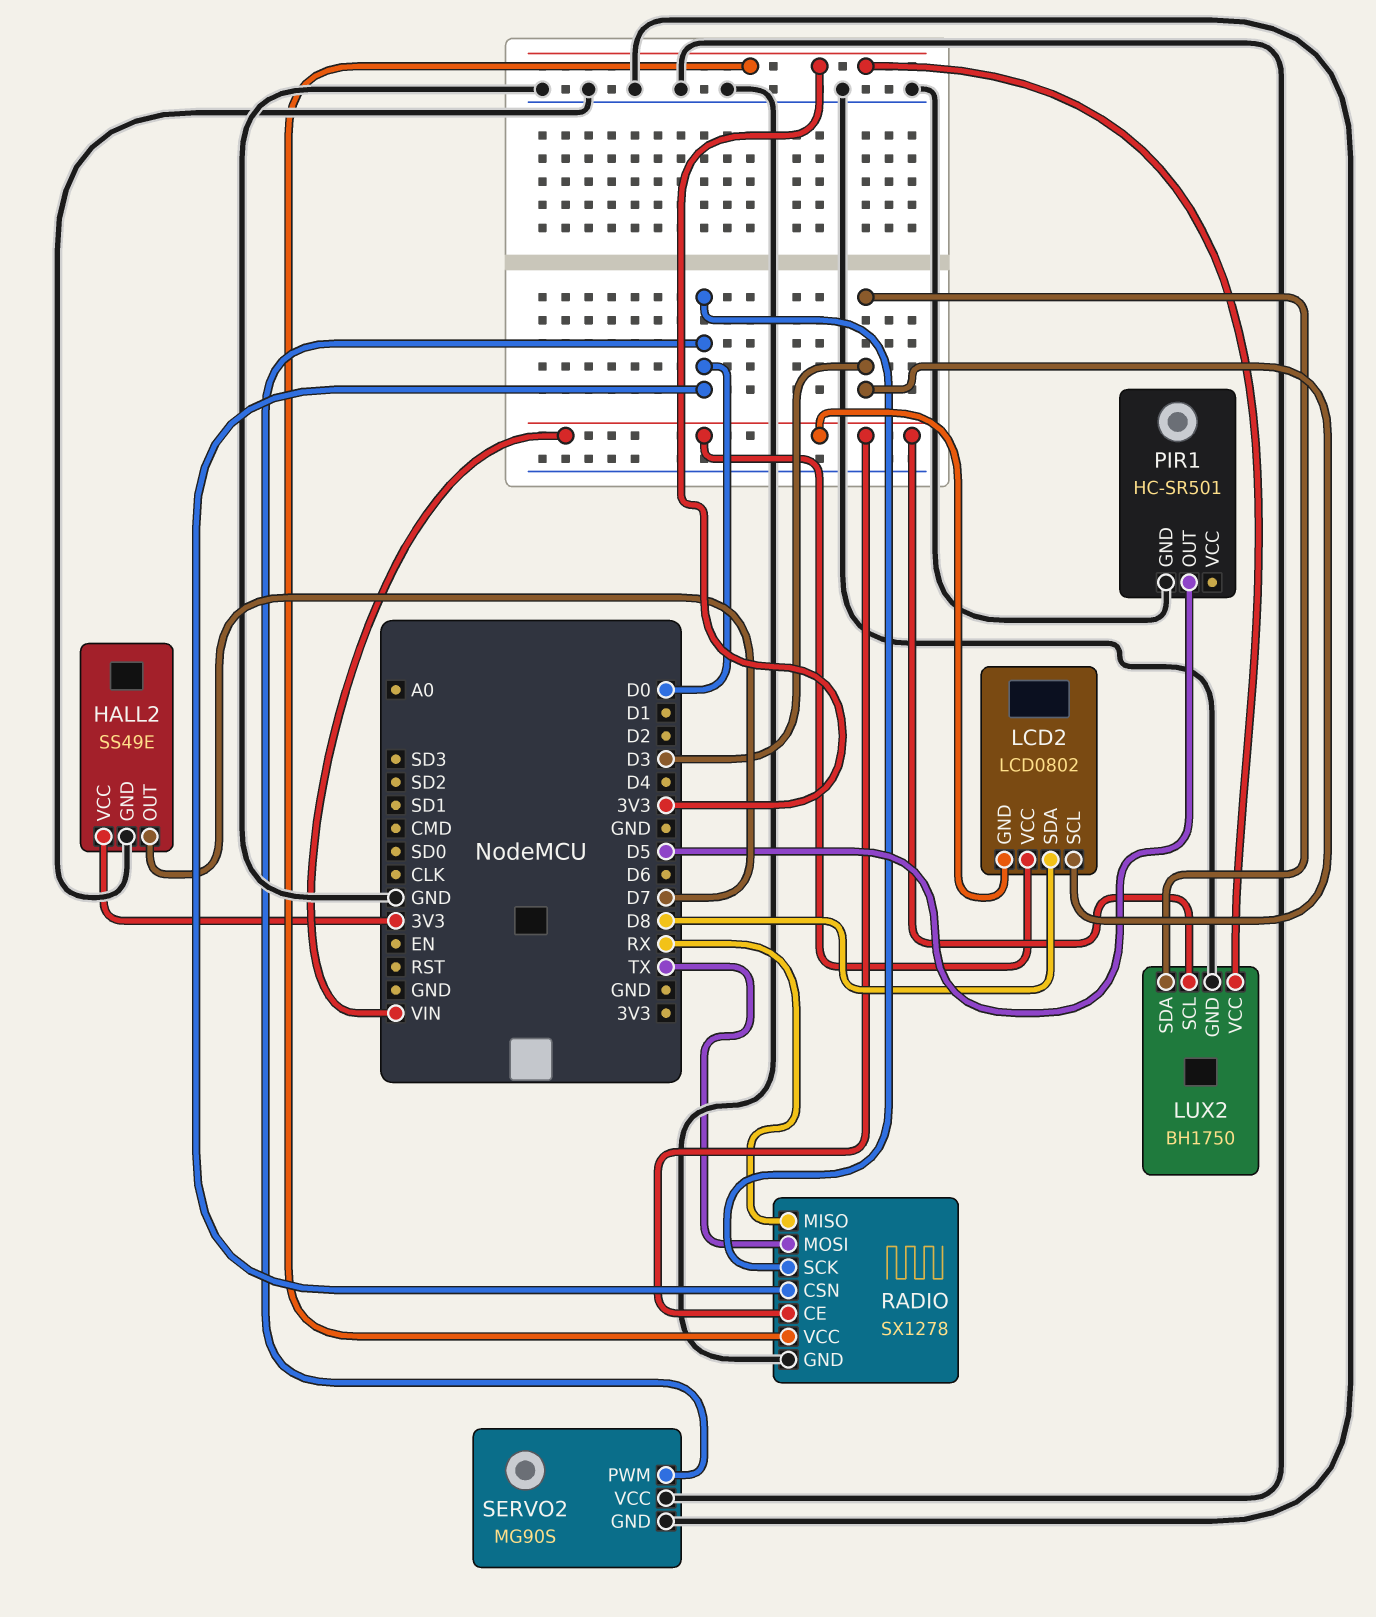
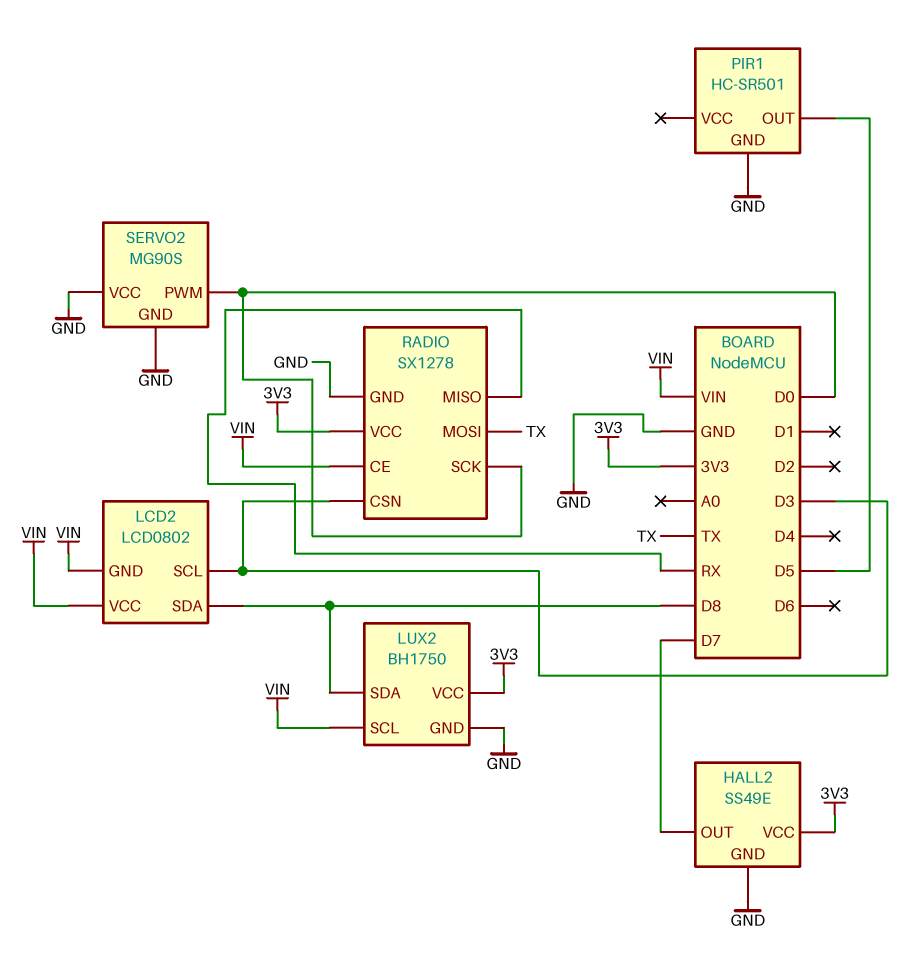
LUX2 pin SDA: D3 -> D8
RADIO pin CSN: D0 -> D3

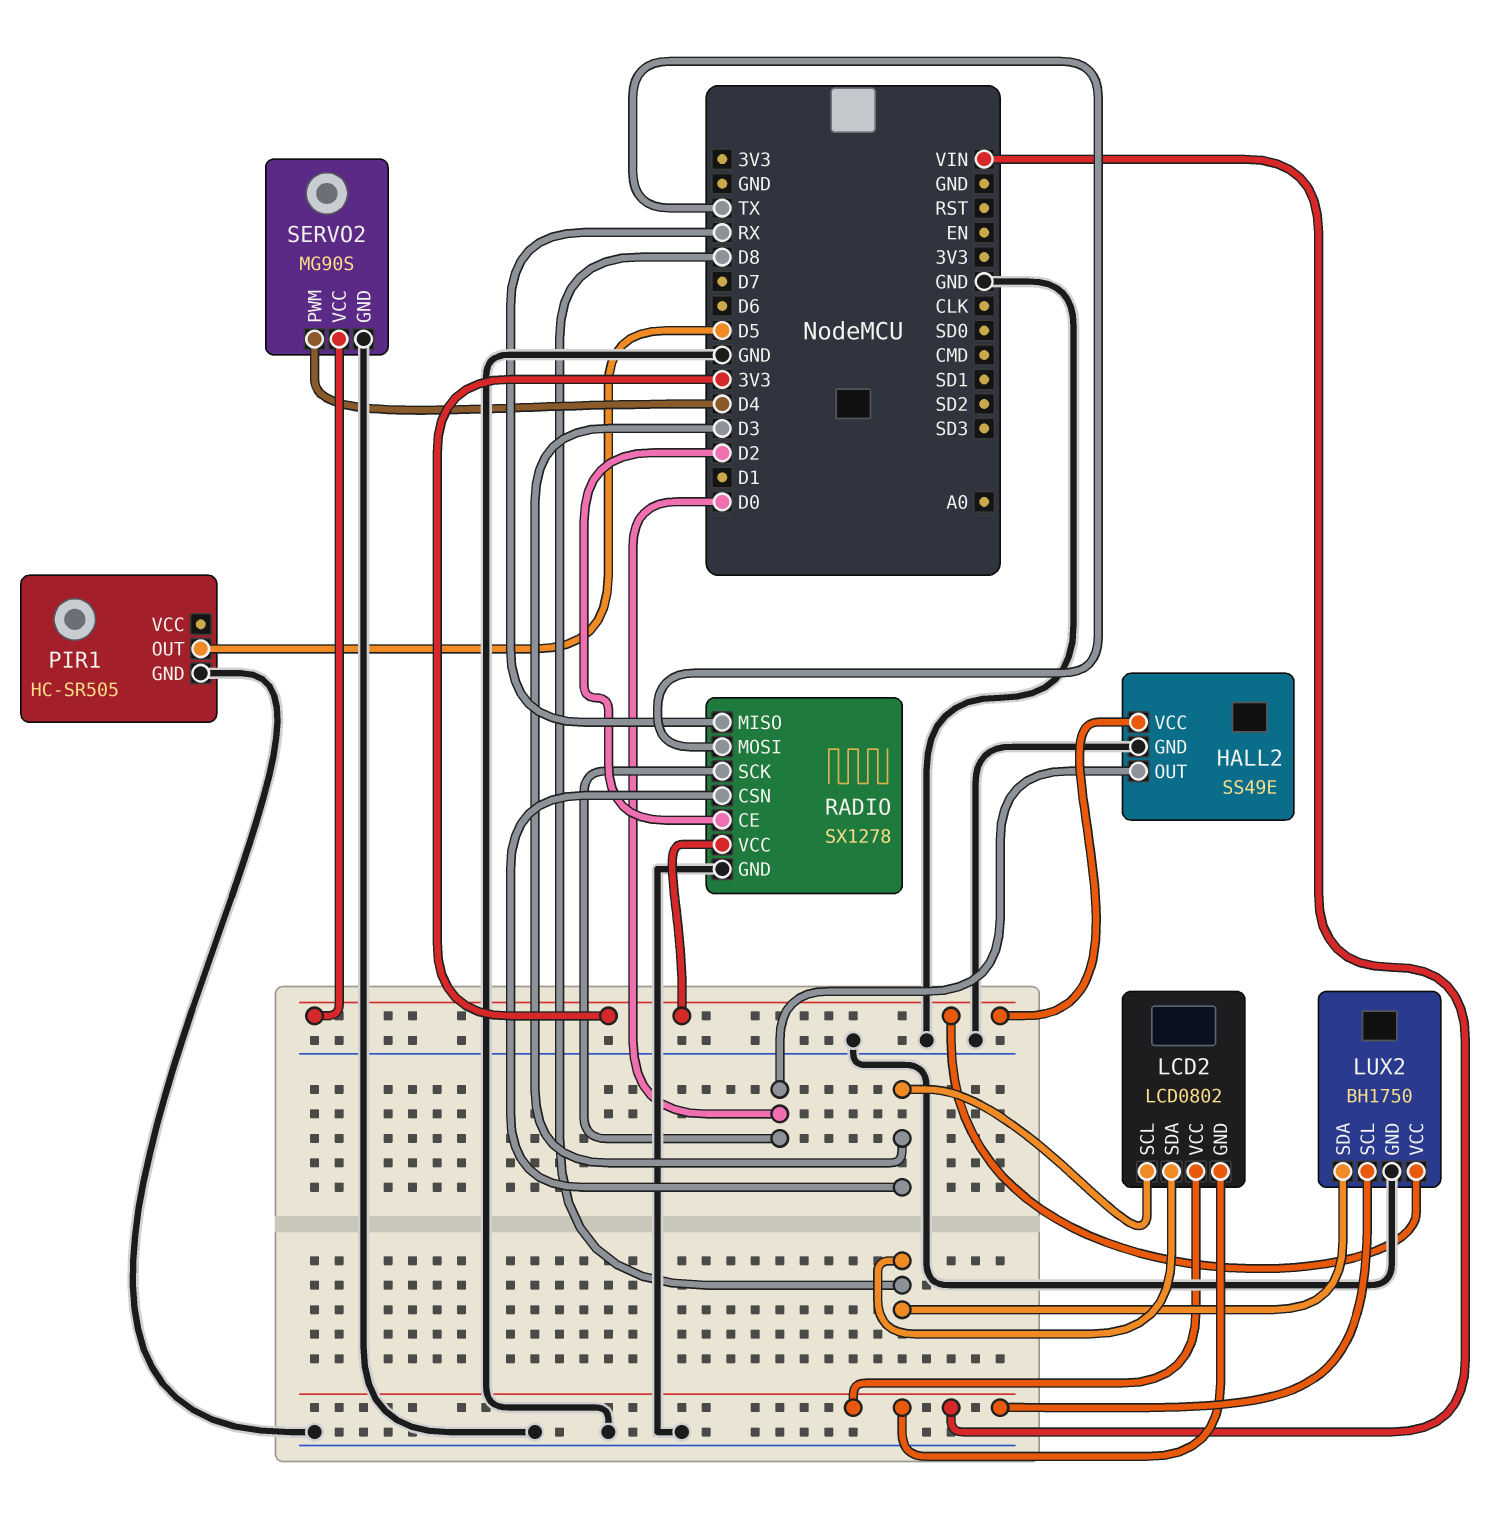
HALL2 pin OUT: D7 -> D0
PIR1: HC-SR501 -> HC-SR505
RADIO pin CE: VIN -> D2
SERVO2 pin PWM: D0 -> D4
SERVO2 pin VCC: GND -> 3V3

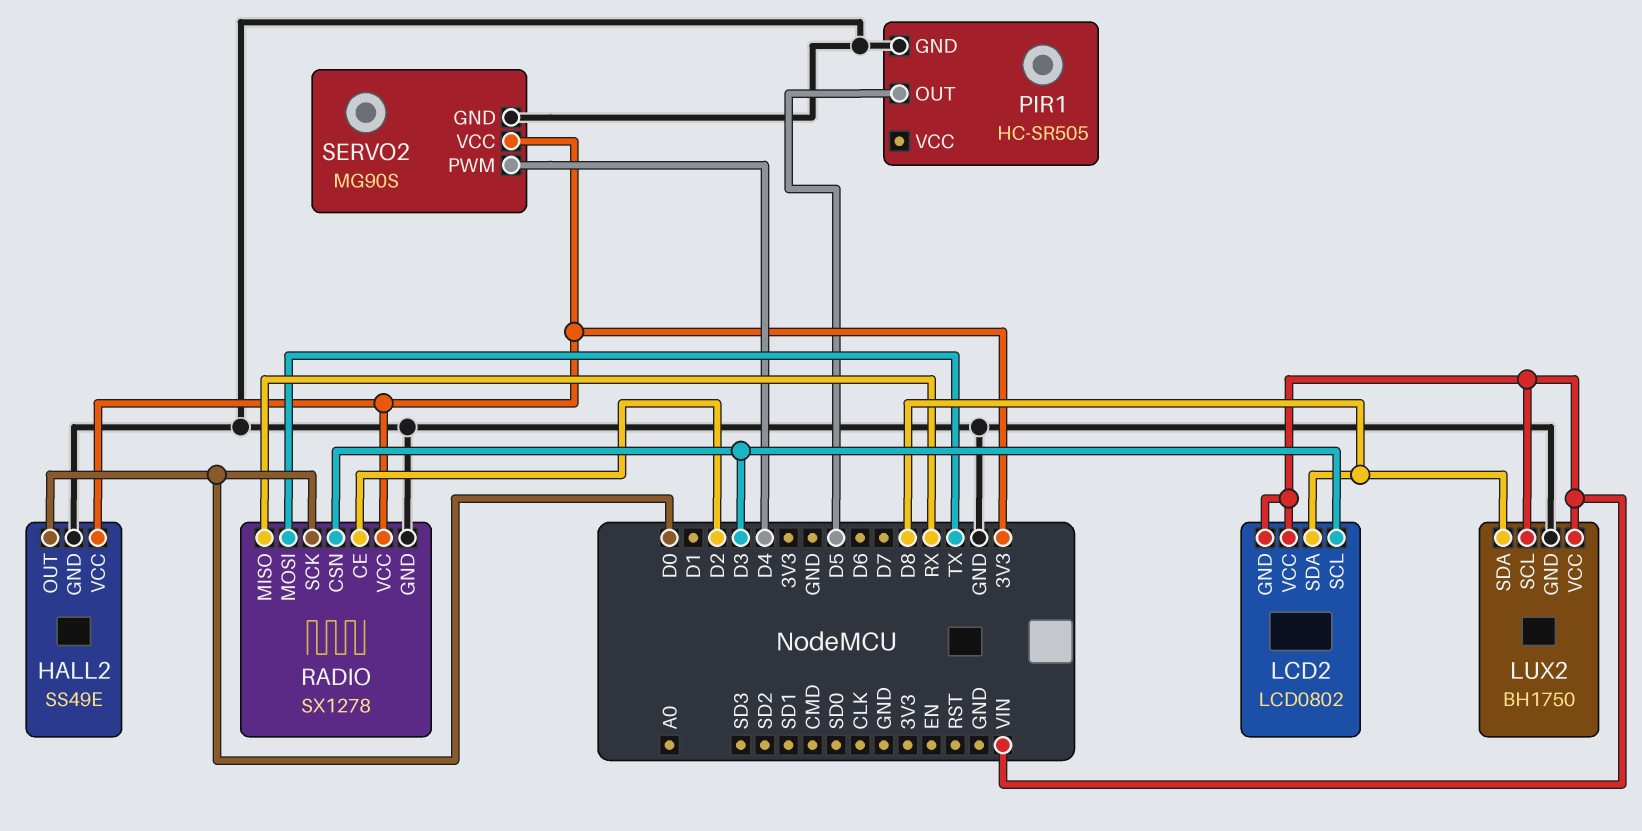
LUX2 pin VCC: 3V3 -> VIN

